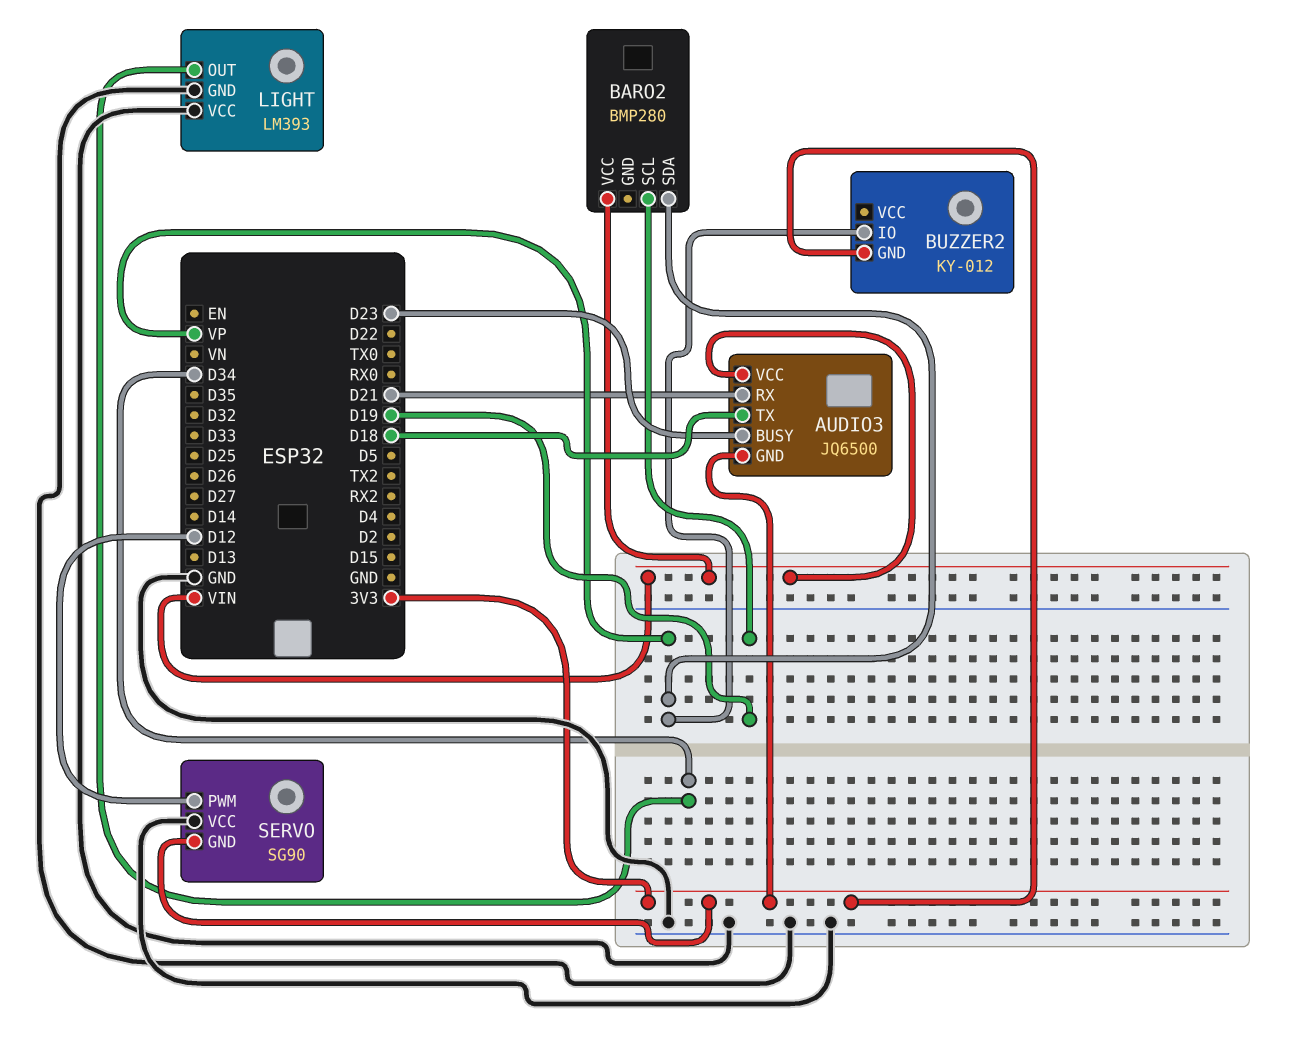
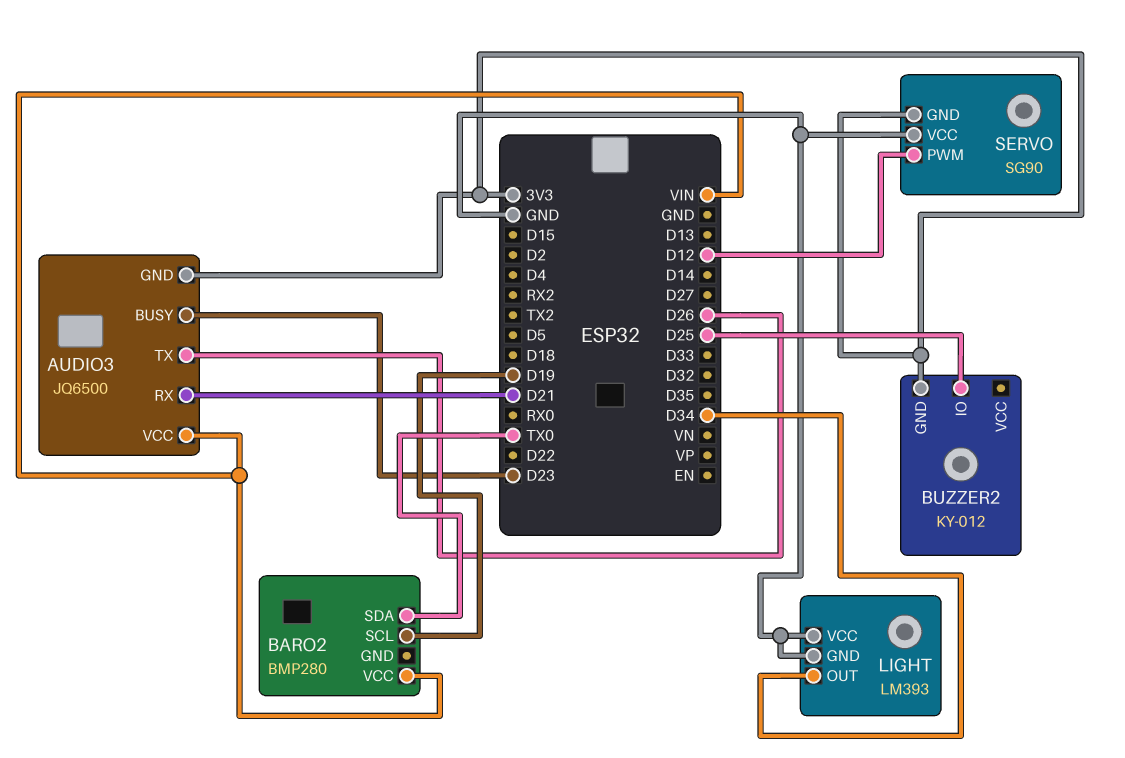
AUDIO3 pin TX: D18 -> D26
BARO2 pin SDA: VP -> TX0
BUZZER2 pin IO: VP -> D25

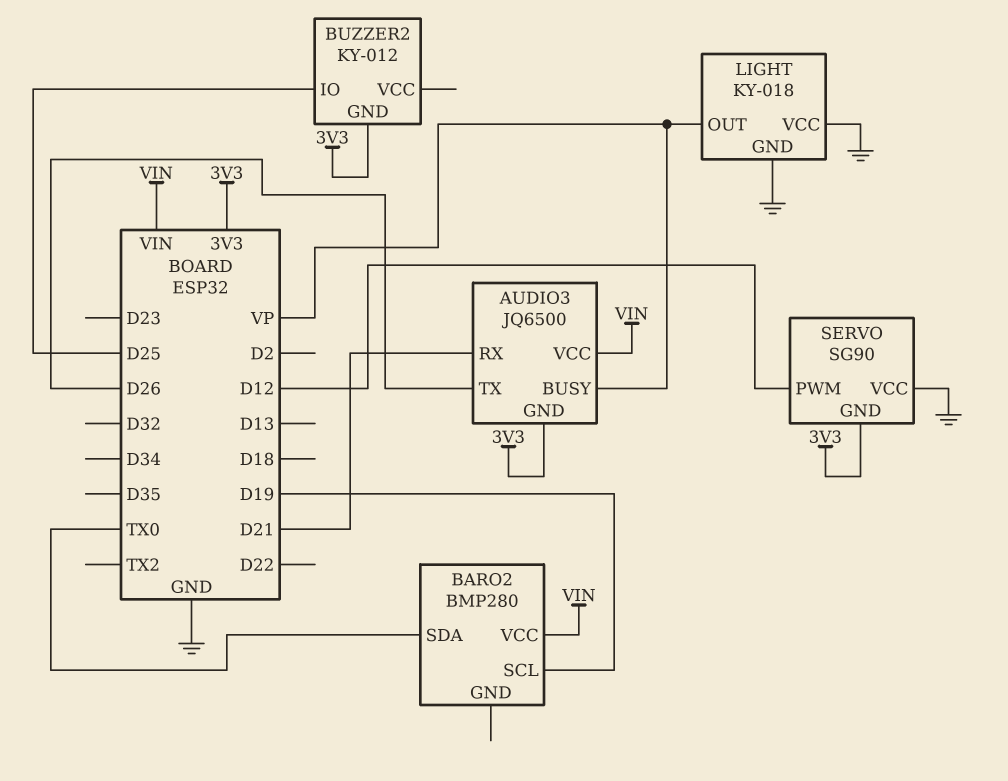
AUDIO3 pin BUSY: D23 -> VP
LIGHT: LM393 -> KY-018
LIGHT pin OUT: D34 -> VP

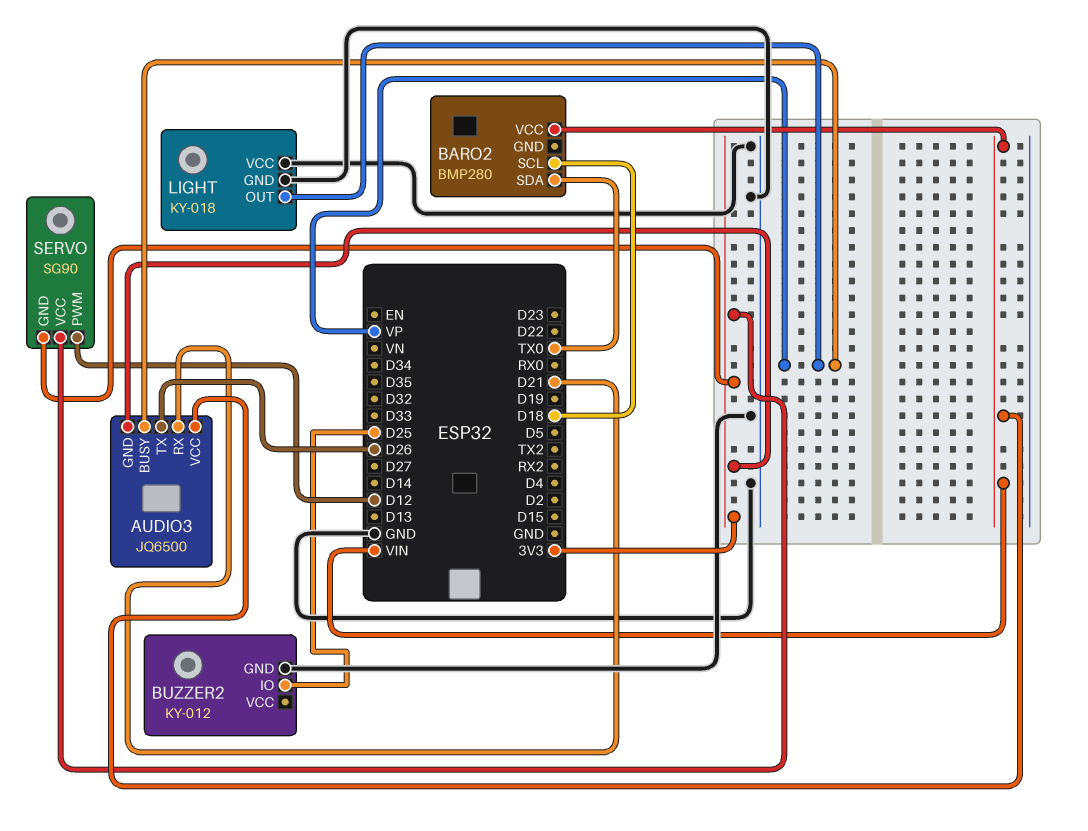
BARO2 pin SCL: D19 -> D18
BUZZER2 pin GND: 3V3 -> GND
SERVO pin VCC: GND -> 3V3

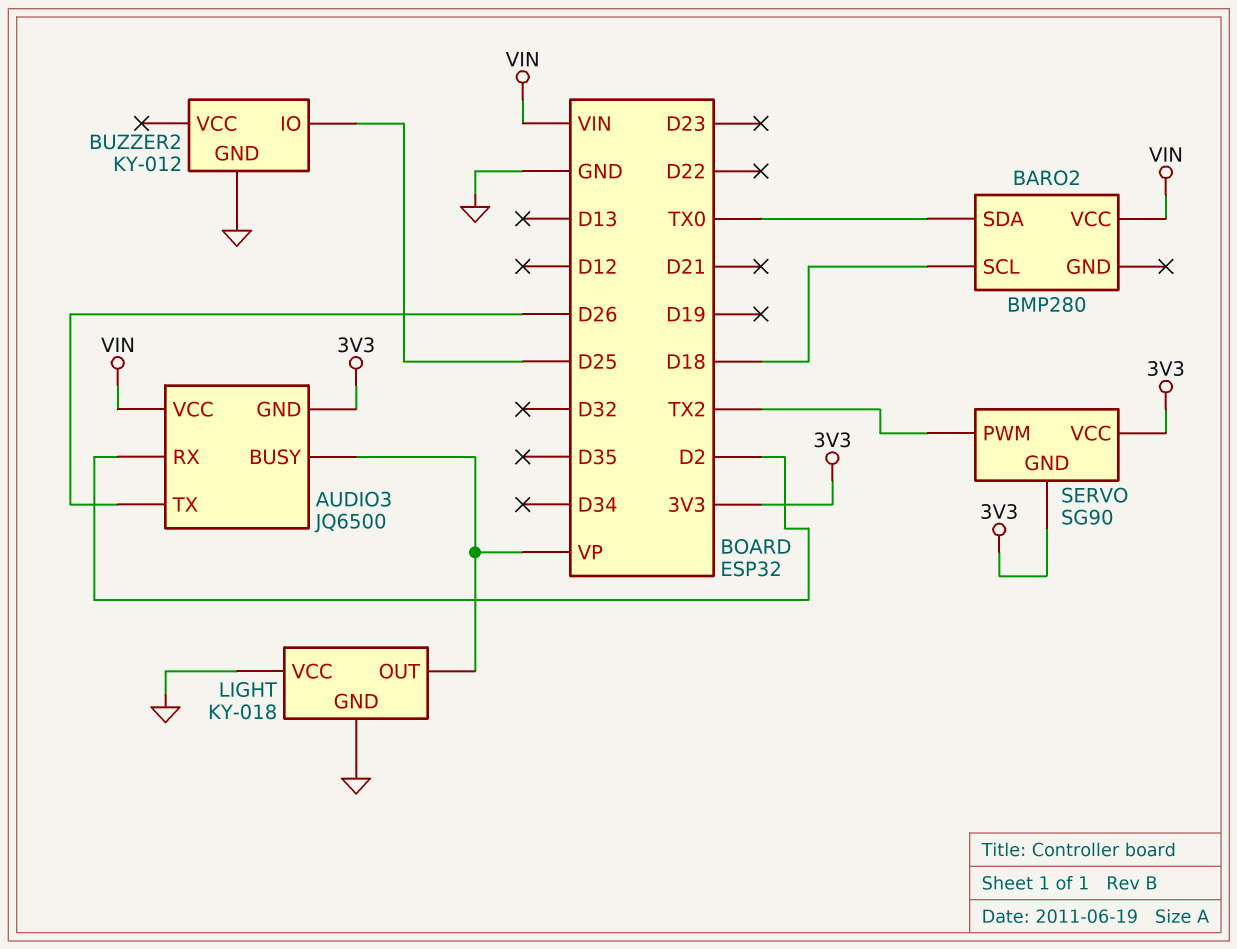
AUDIO3 pin RX: D21 -> D2
SERVO pin PWM: D12 -> TX2

